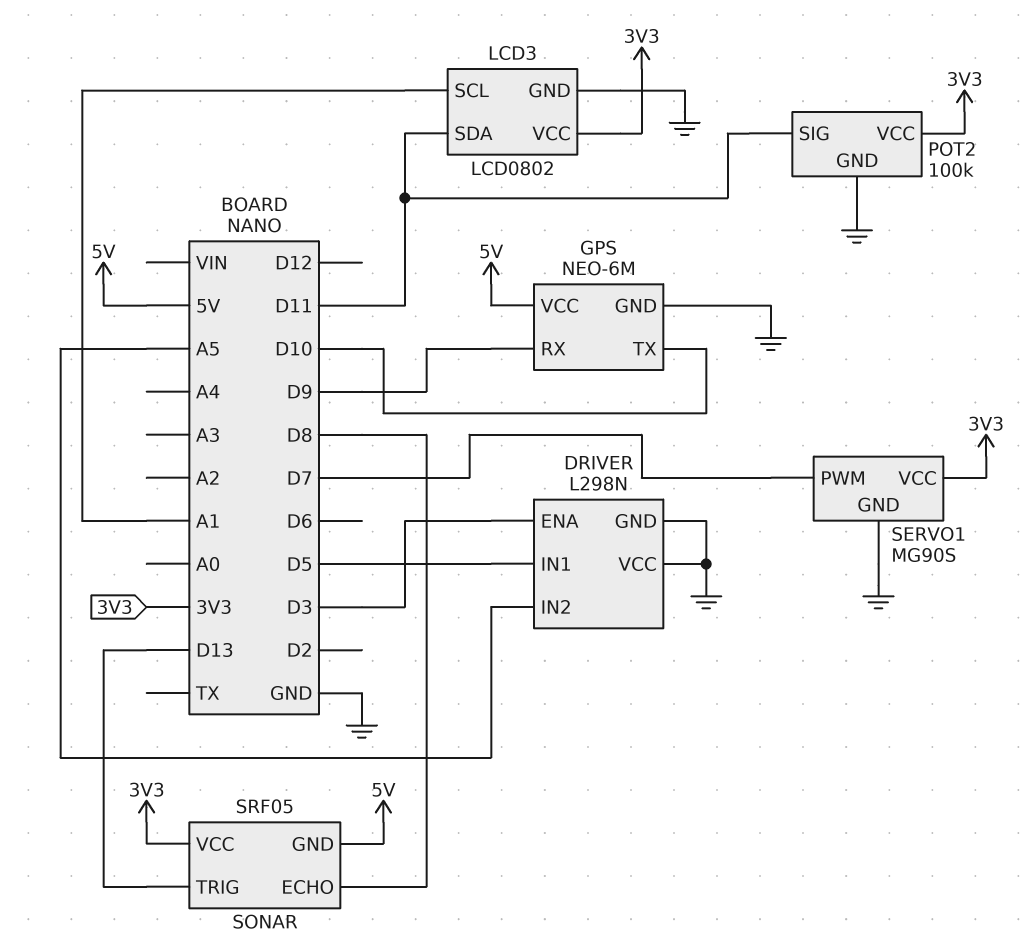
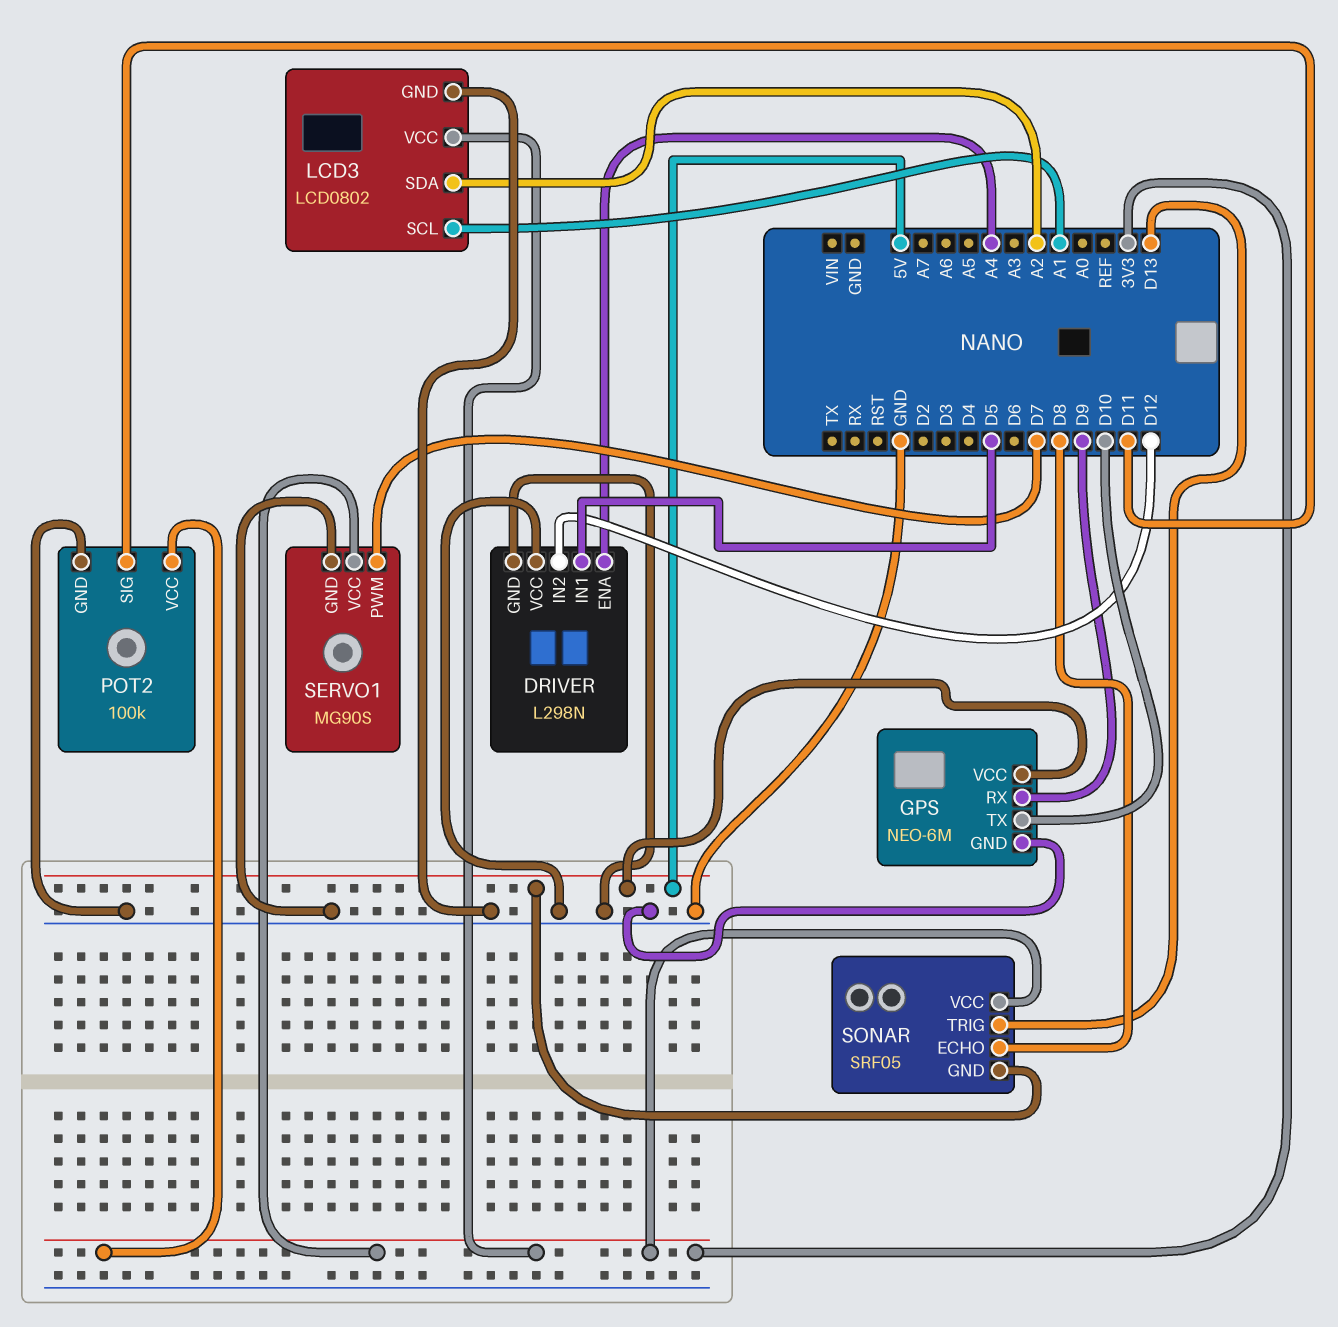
DRIVER pin ENA: D3 -> A4
DRIVER pin IN2: A5 -> D12
LCD3 pin SDA: D11 -> A2

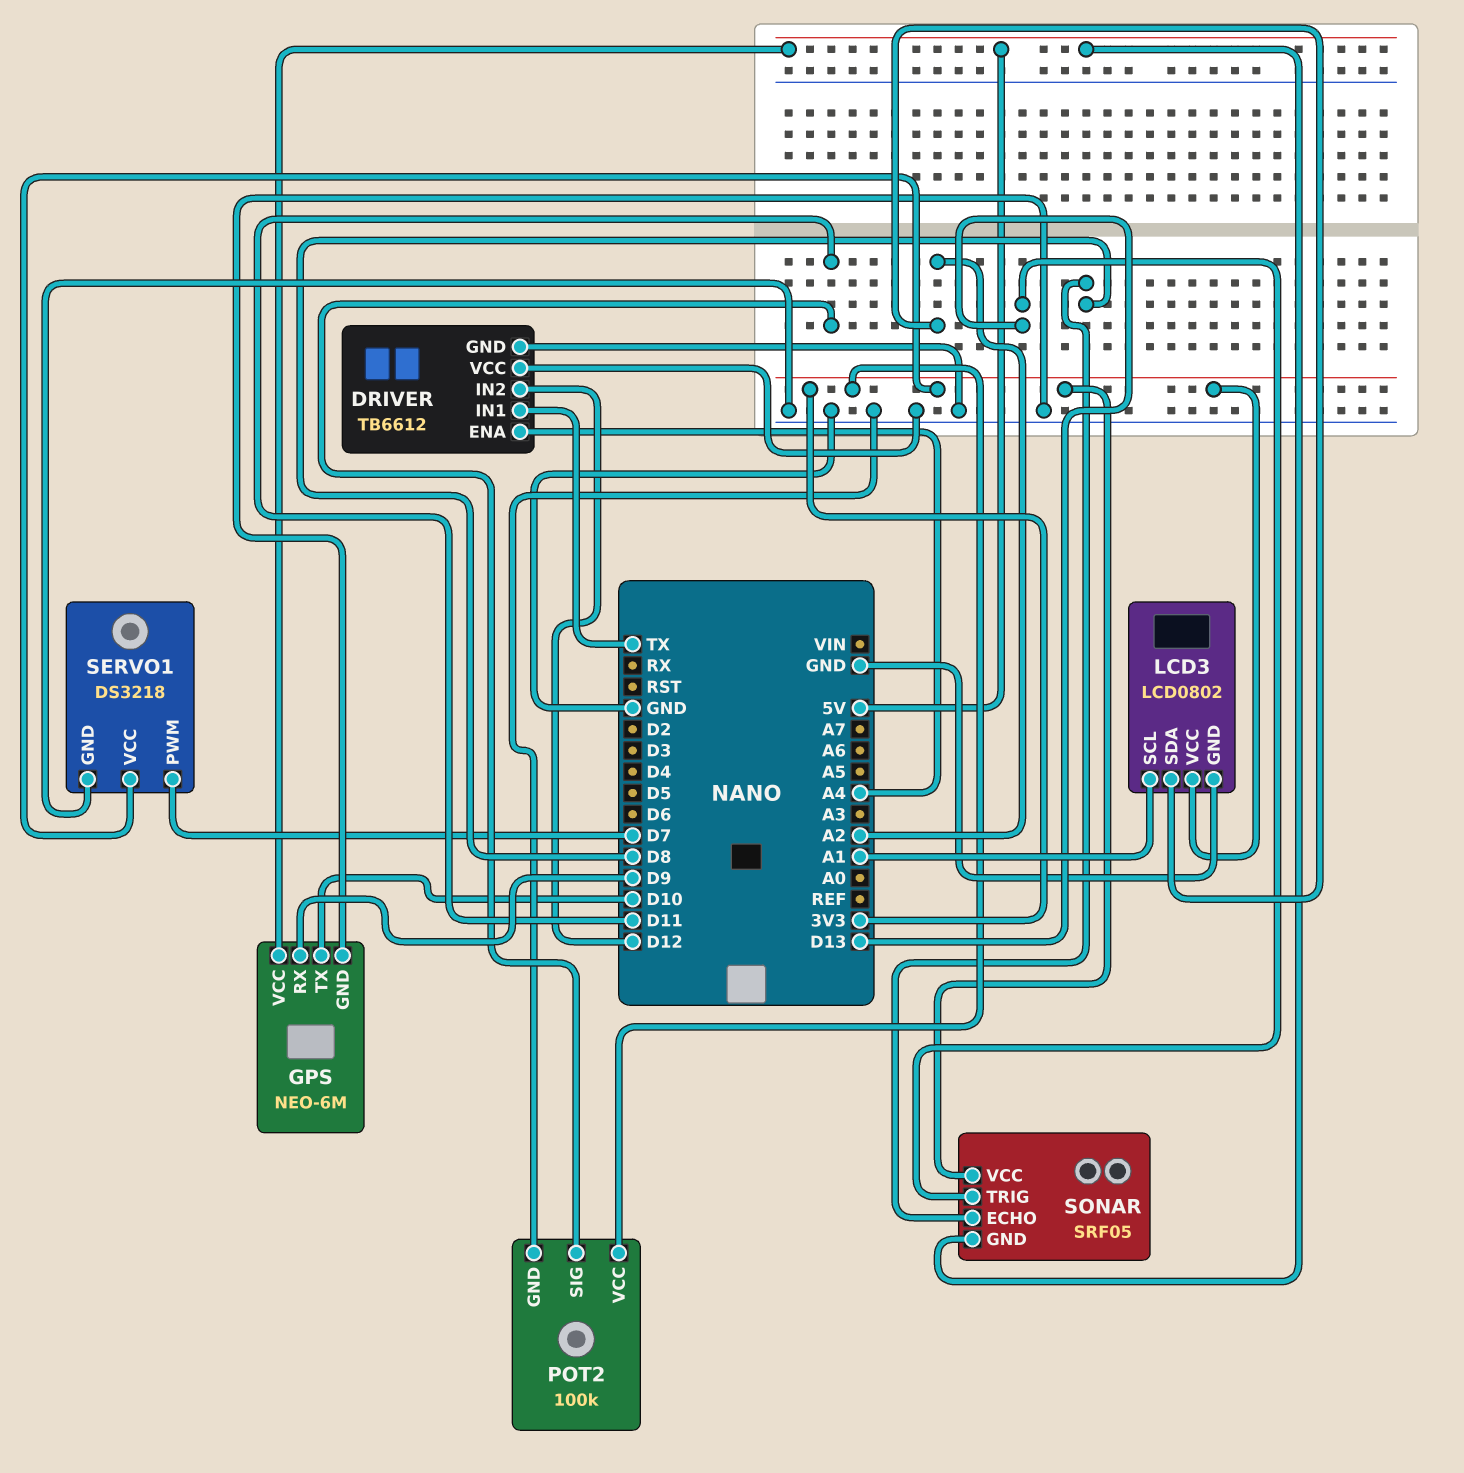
DRIVER: L298N -> TB6612
DRIVER pin IN1: D5 -> TX
SERVO1: MG90S -> DS3218

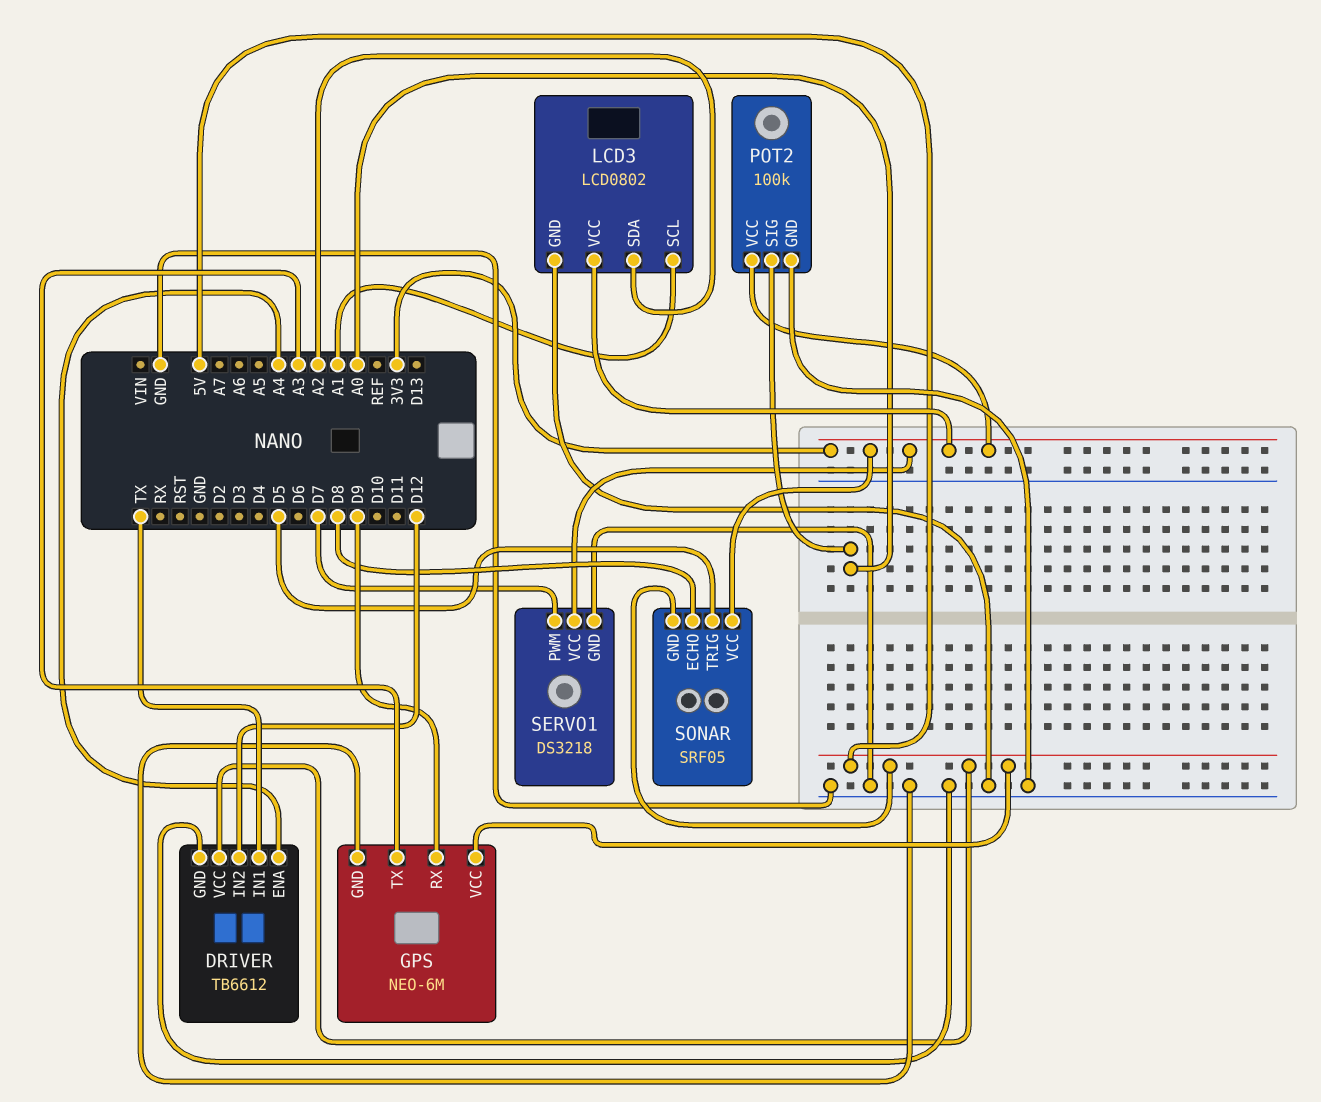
DRIVER pin VCC: GND -> 5V
GPS pin TX: D10 -> A3
POT2 pin SIG: D11 -> A0
SONAR pin TRIG: D13 -> D5

